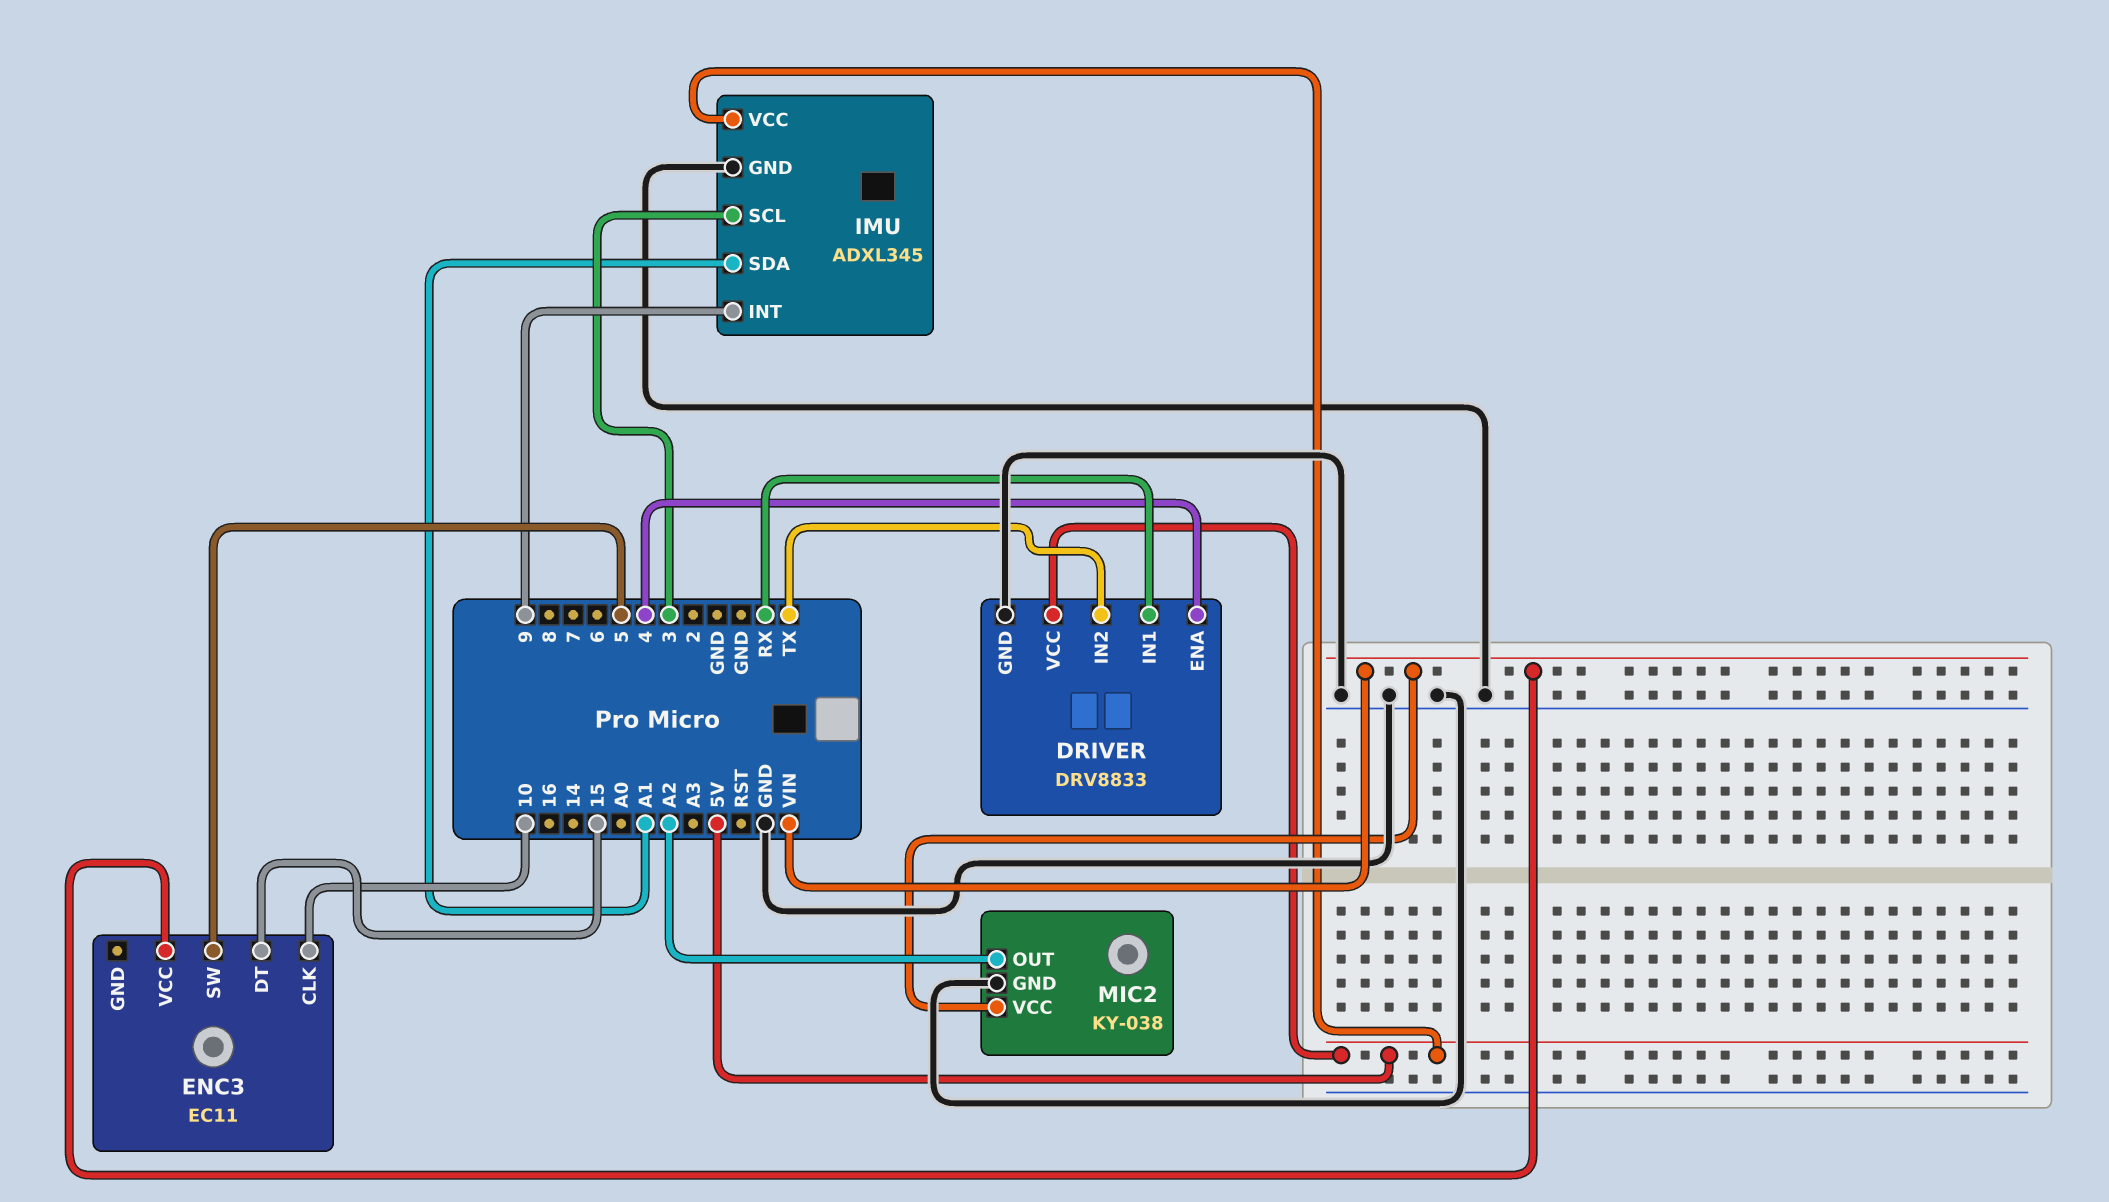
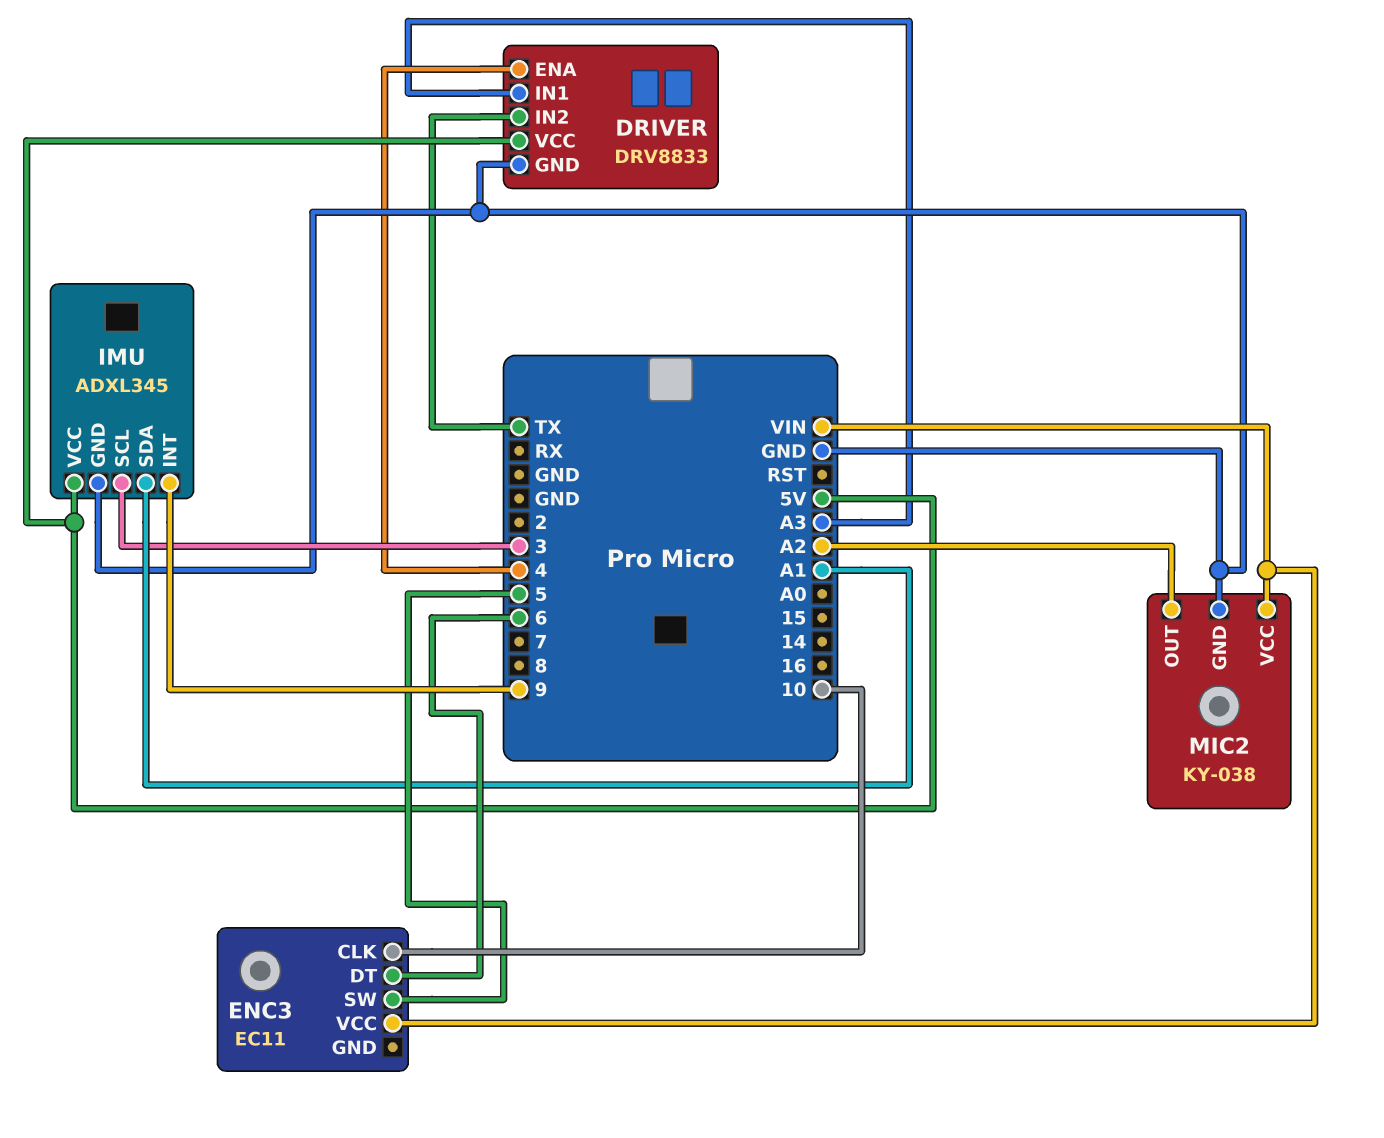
DRIVER pin IN1: RX -> A3
ENC3 pin DT: 15 -> 6

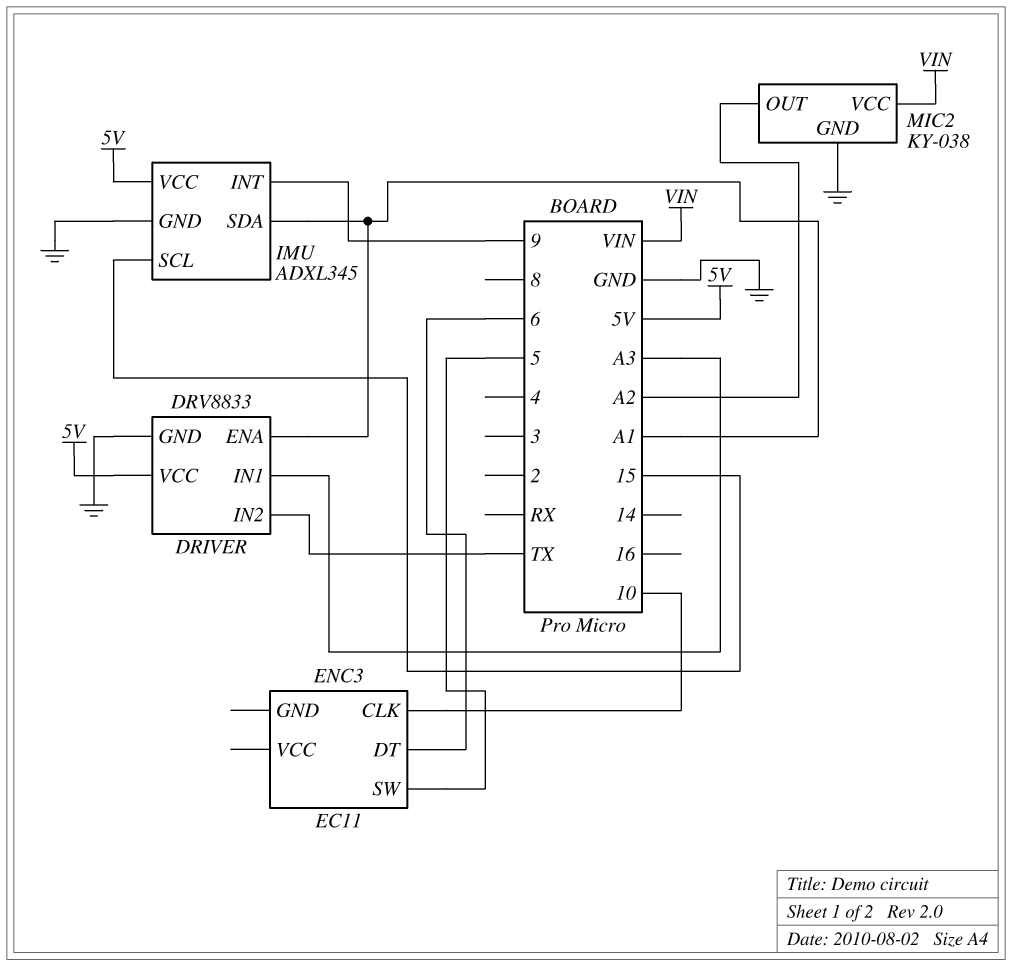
DRIVER pin ENA: 4 -> A1
ENC3 pin VCC: VIN -> none
IMU pin SCL: 3 -> 15

